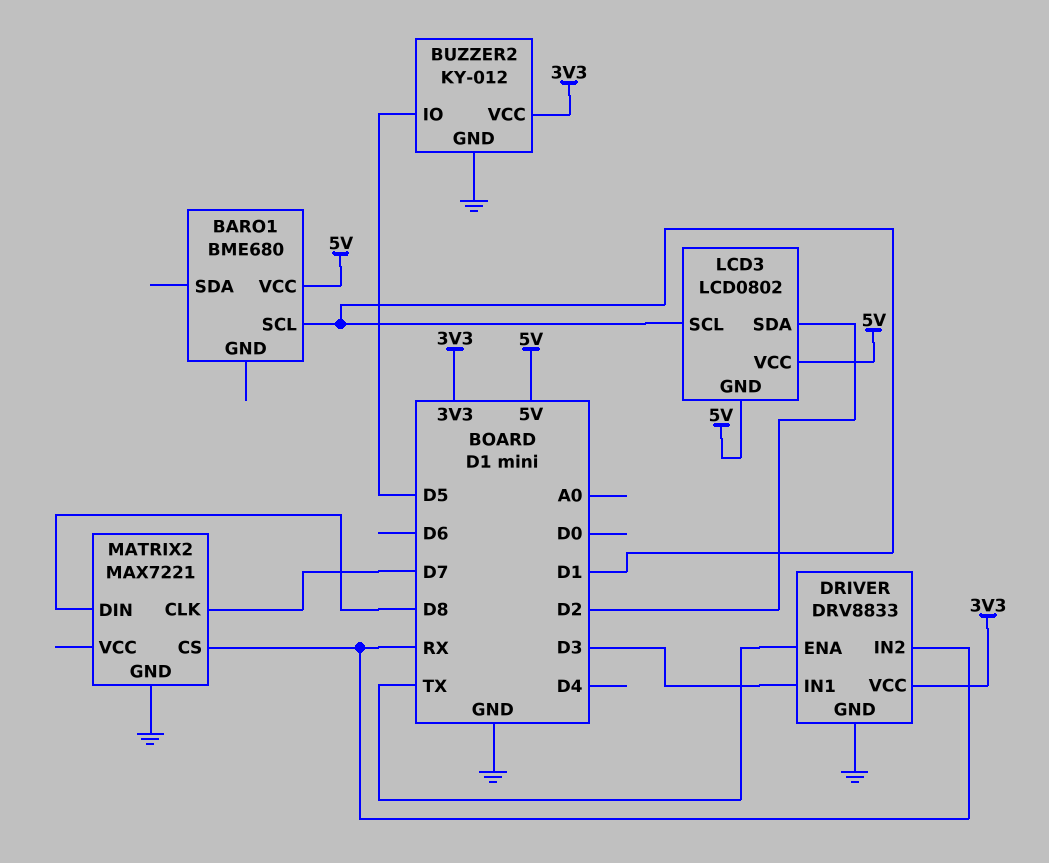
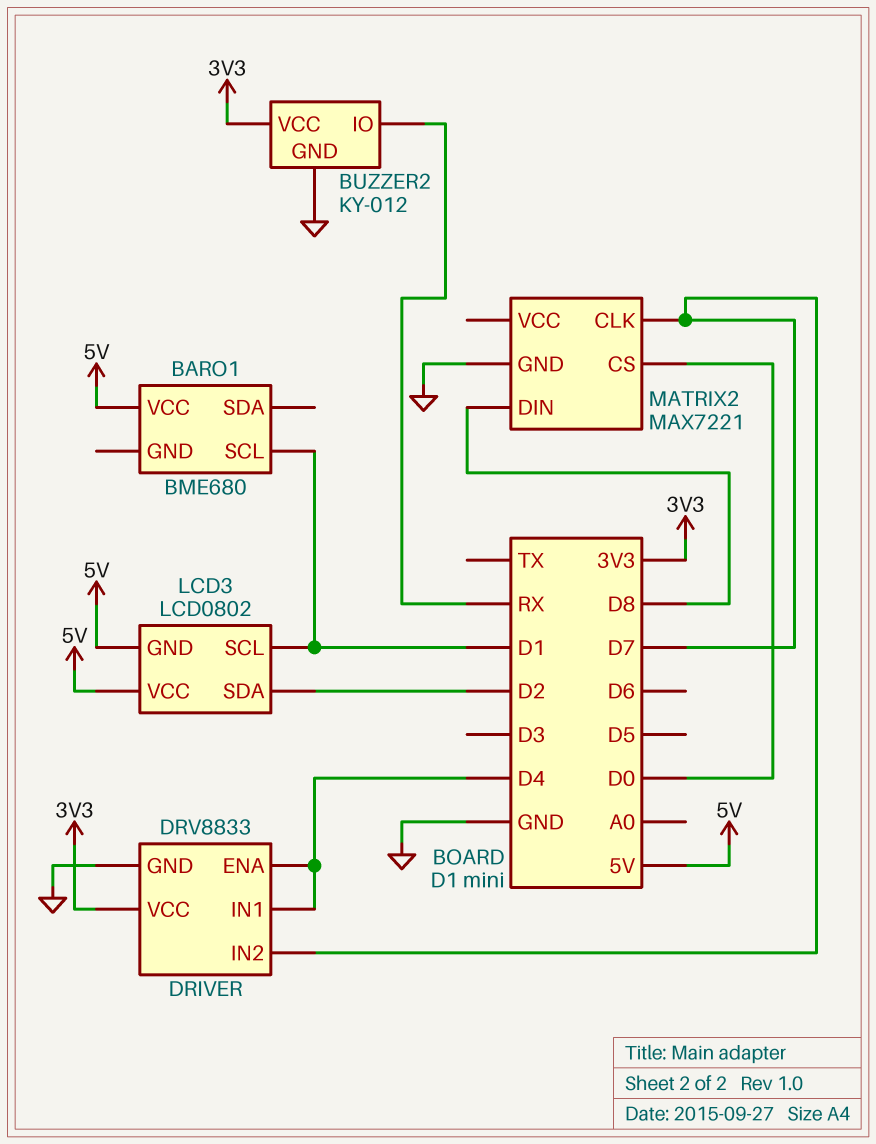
BUZZER2 pin IO: D5 -> RX
DRIVER pin ENA: TX -> D4
DRIVER pin IN1: D3 -> D4
DRIVER pin IN2: RX -> D7
MATRIX2 pin CS: RX -> D0

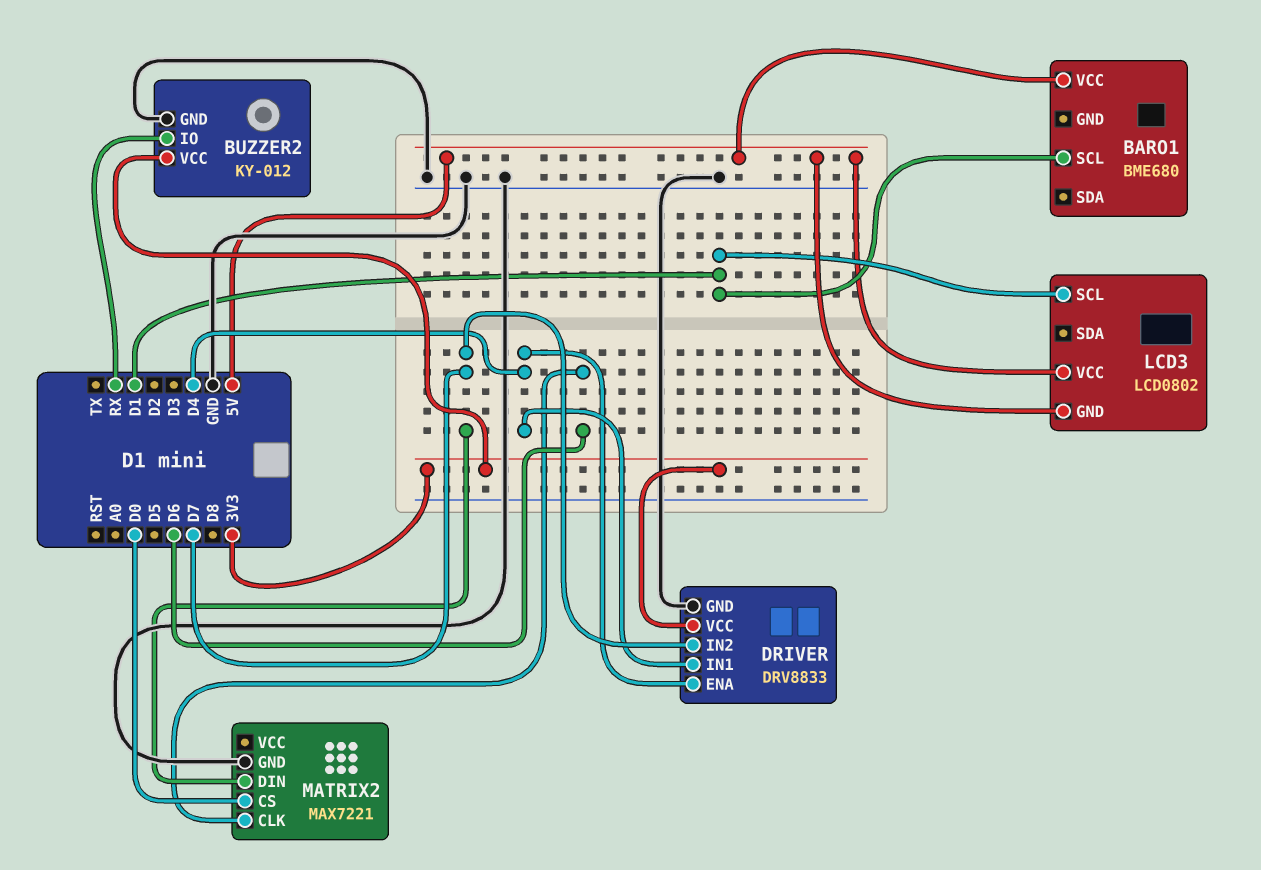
LCD3 pin SDA: D2 -> none
MATRIX2 pin CLK: D7 -> D6
MATRIX2 pin DIN: D8 -> D7

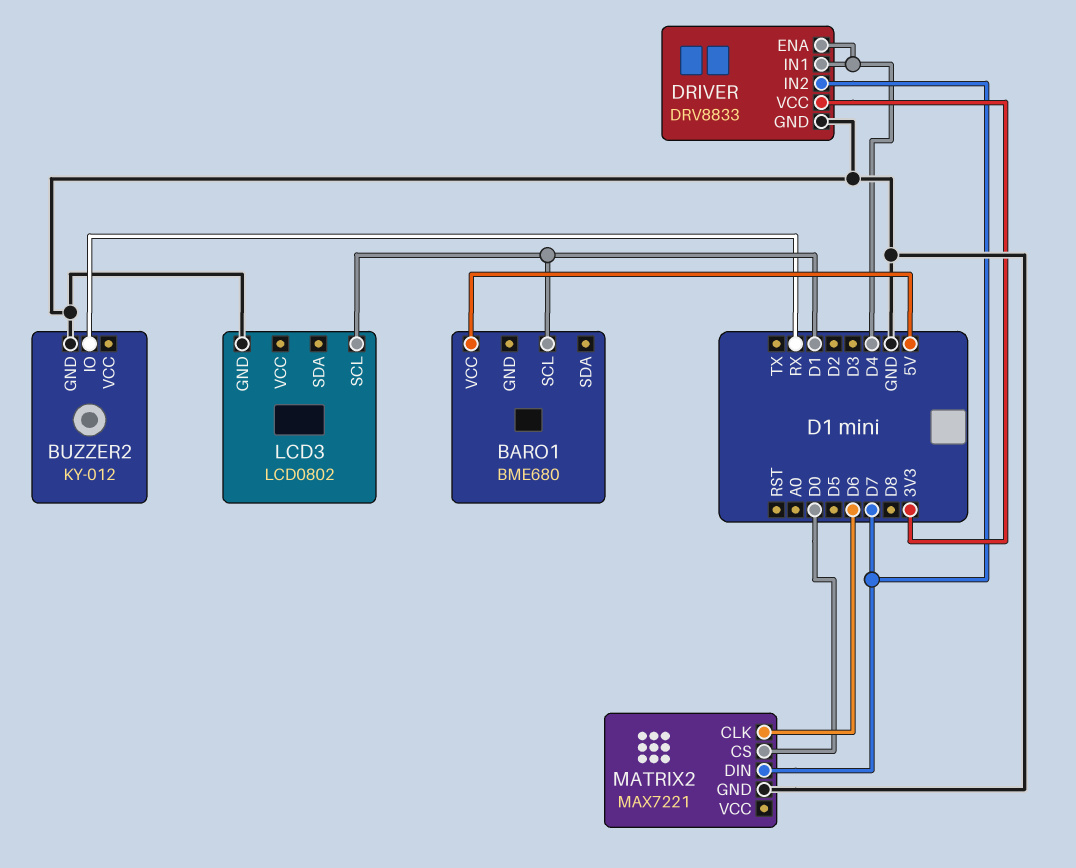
BUZZER2 pin VCC: 3V3 -> none
LCD3 pin GND: 5V -> GND
LCD3 pin VCC: 5V -> none

